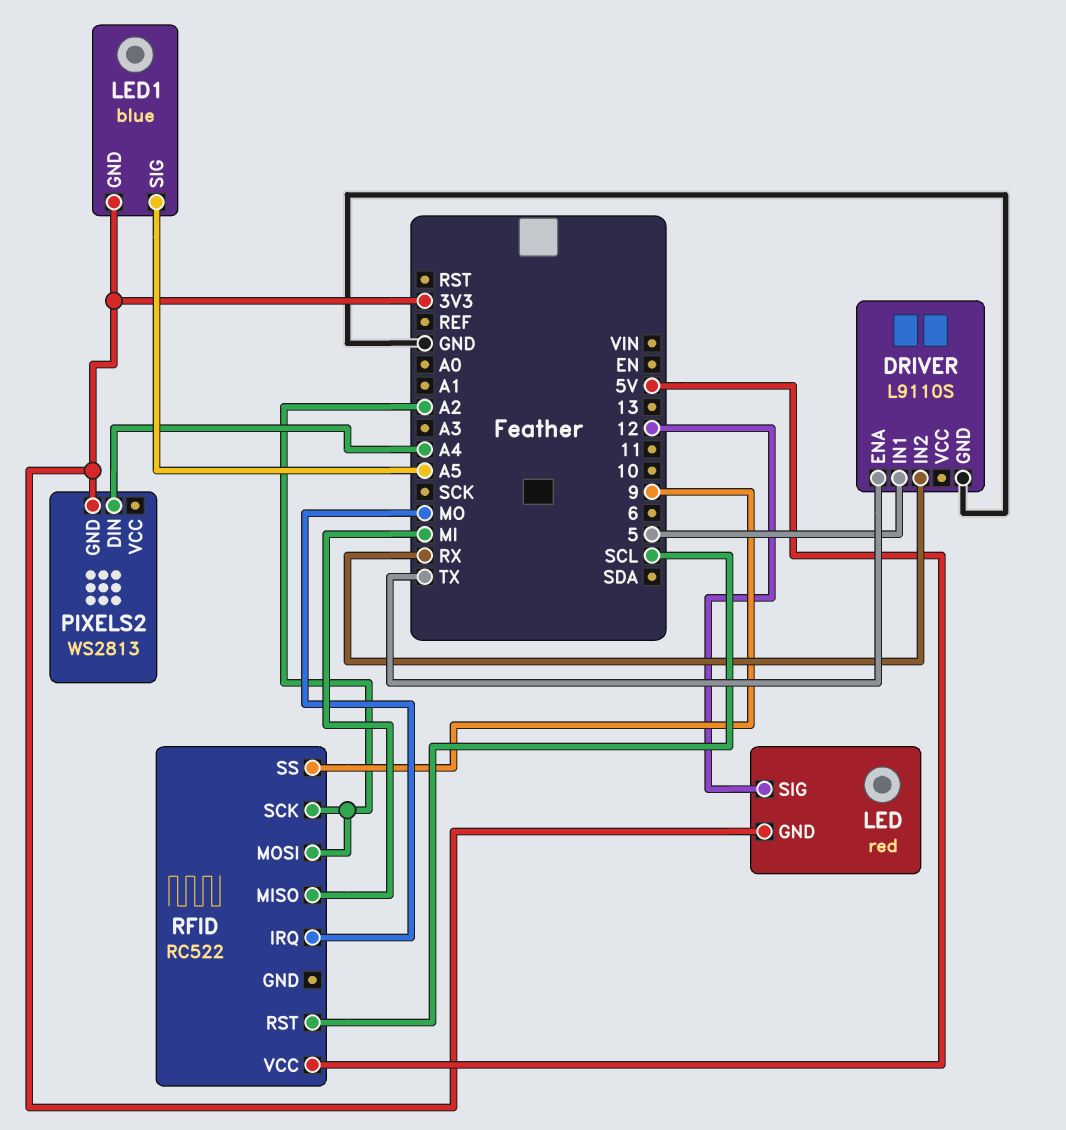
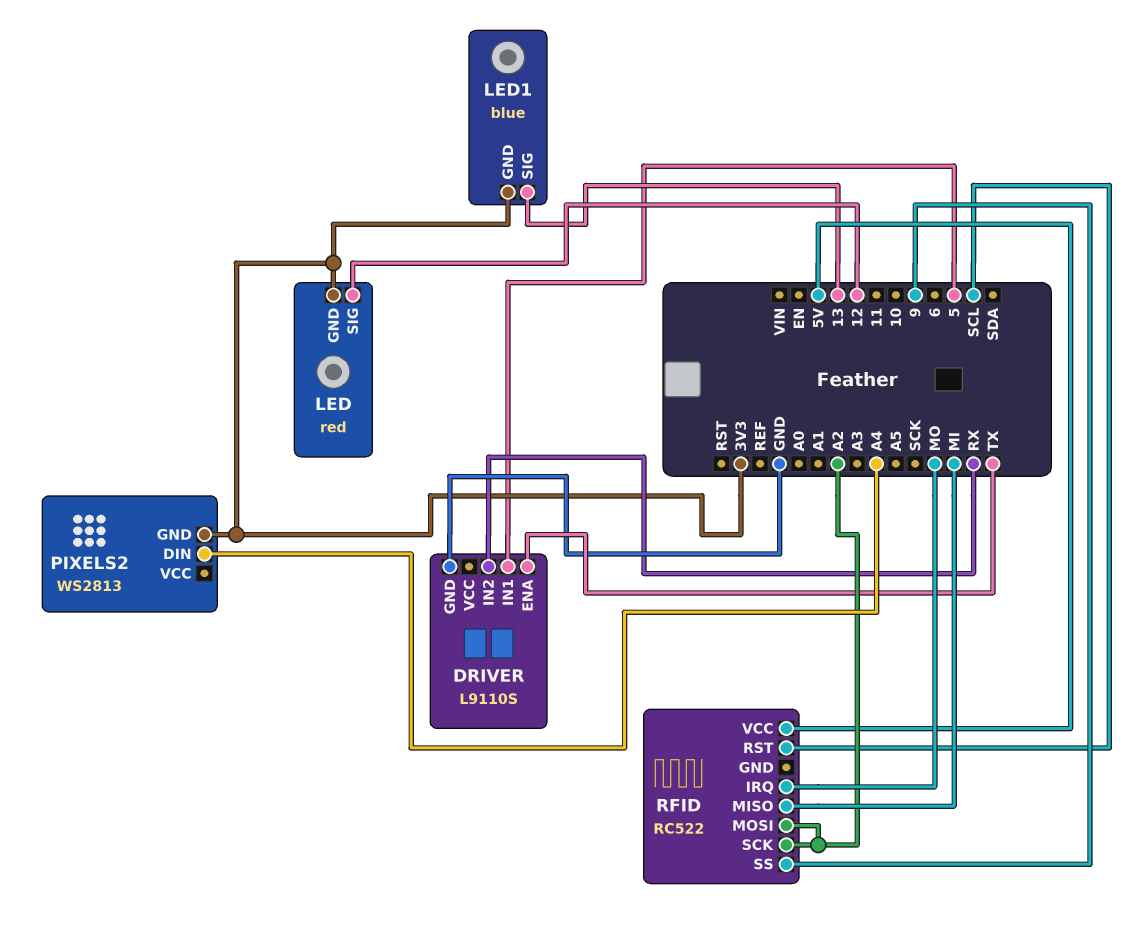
LED1 pin SIG: A5 -> 13

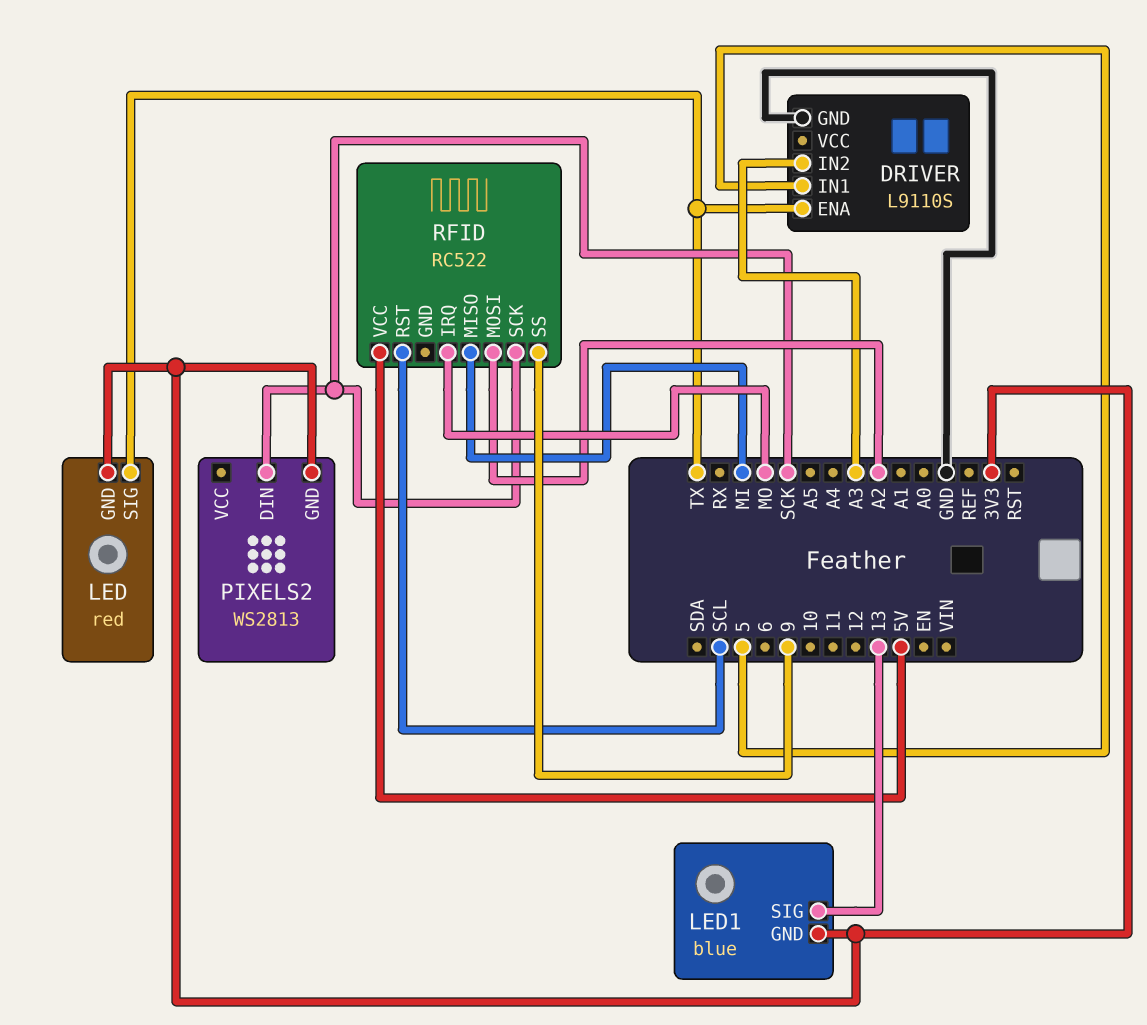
DRIVER pin IN2: RX -> A3
LED pin SIG: 12 -> TX
PIXELS2 pin DIN: A4 -> SCK
RFID pin SCK: A2 -> SCK

